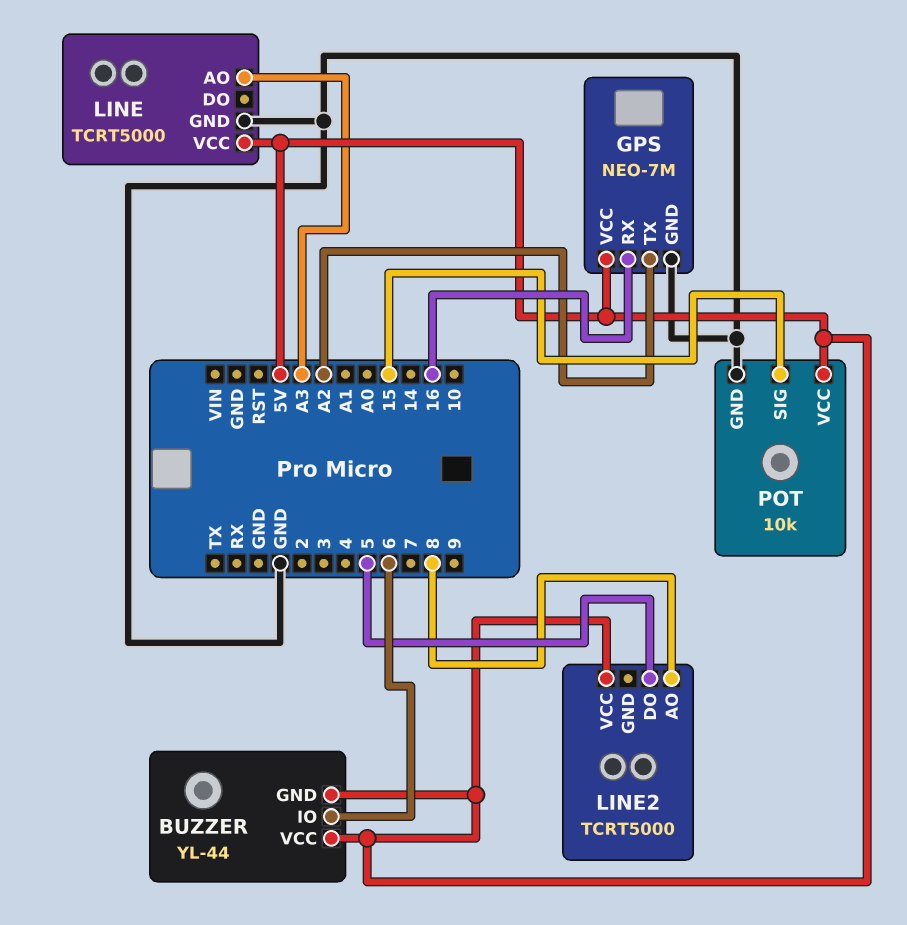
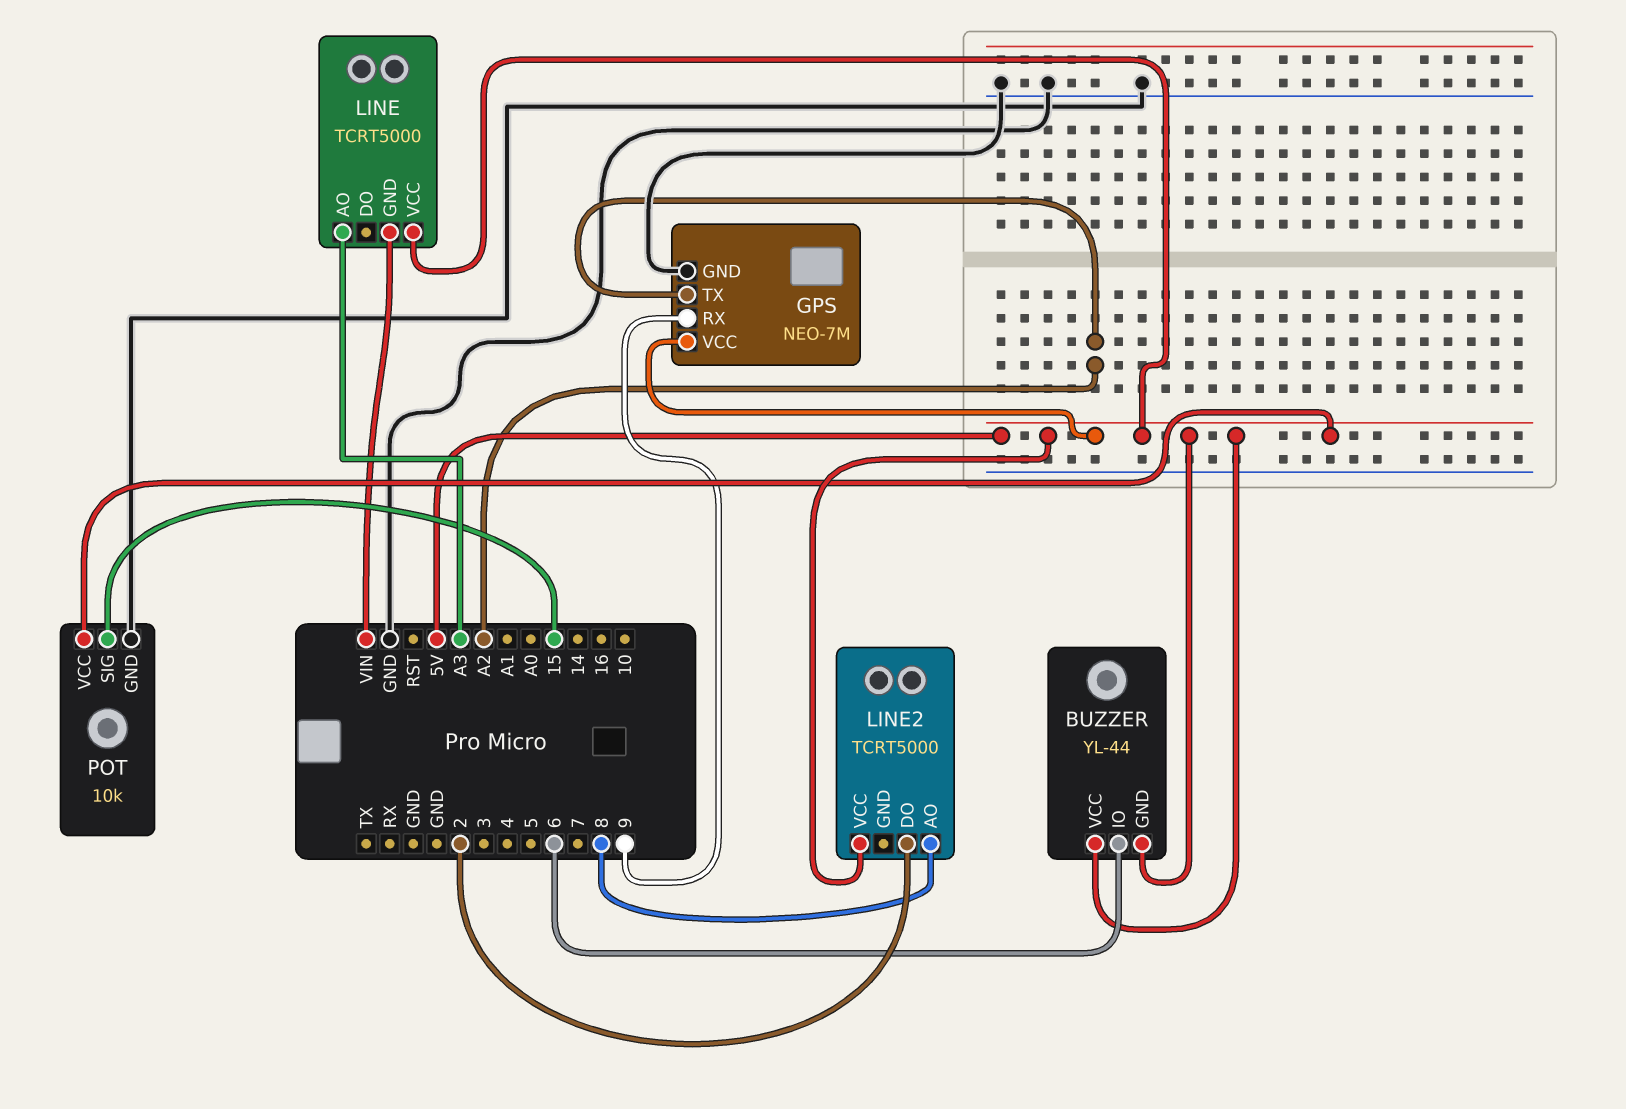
GPS pin RX: 16 -> 9
LINE pin GND: GND -> VIN
LINE2 pin DO: 5 -> 2

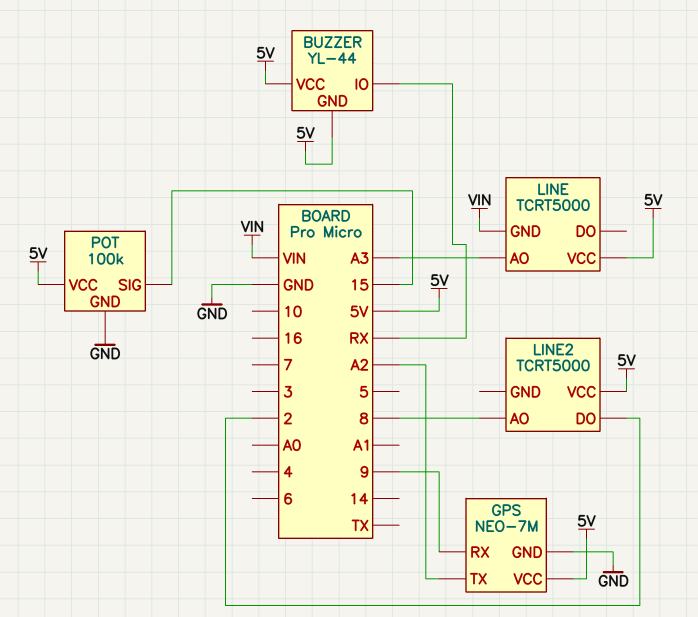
BUZZER pin IO: 6 -> RX
POT: 10k -> 100k

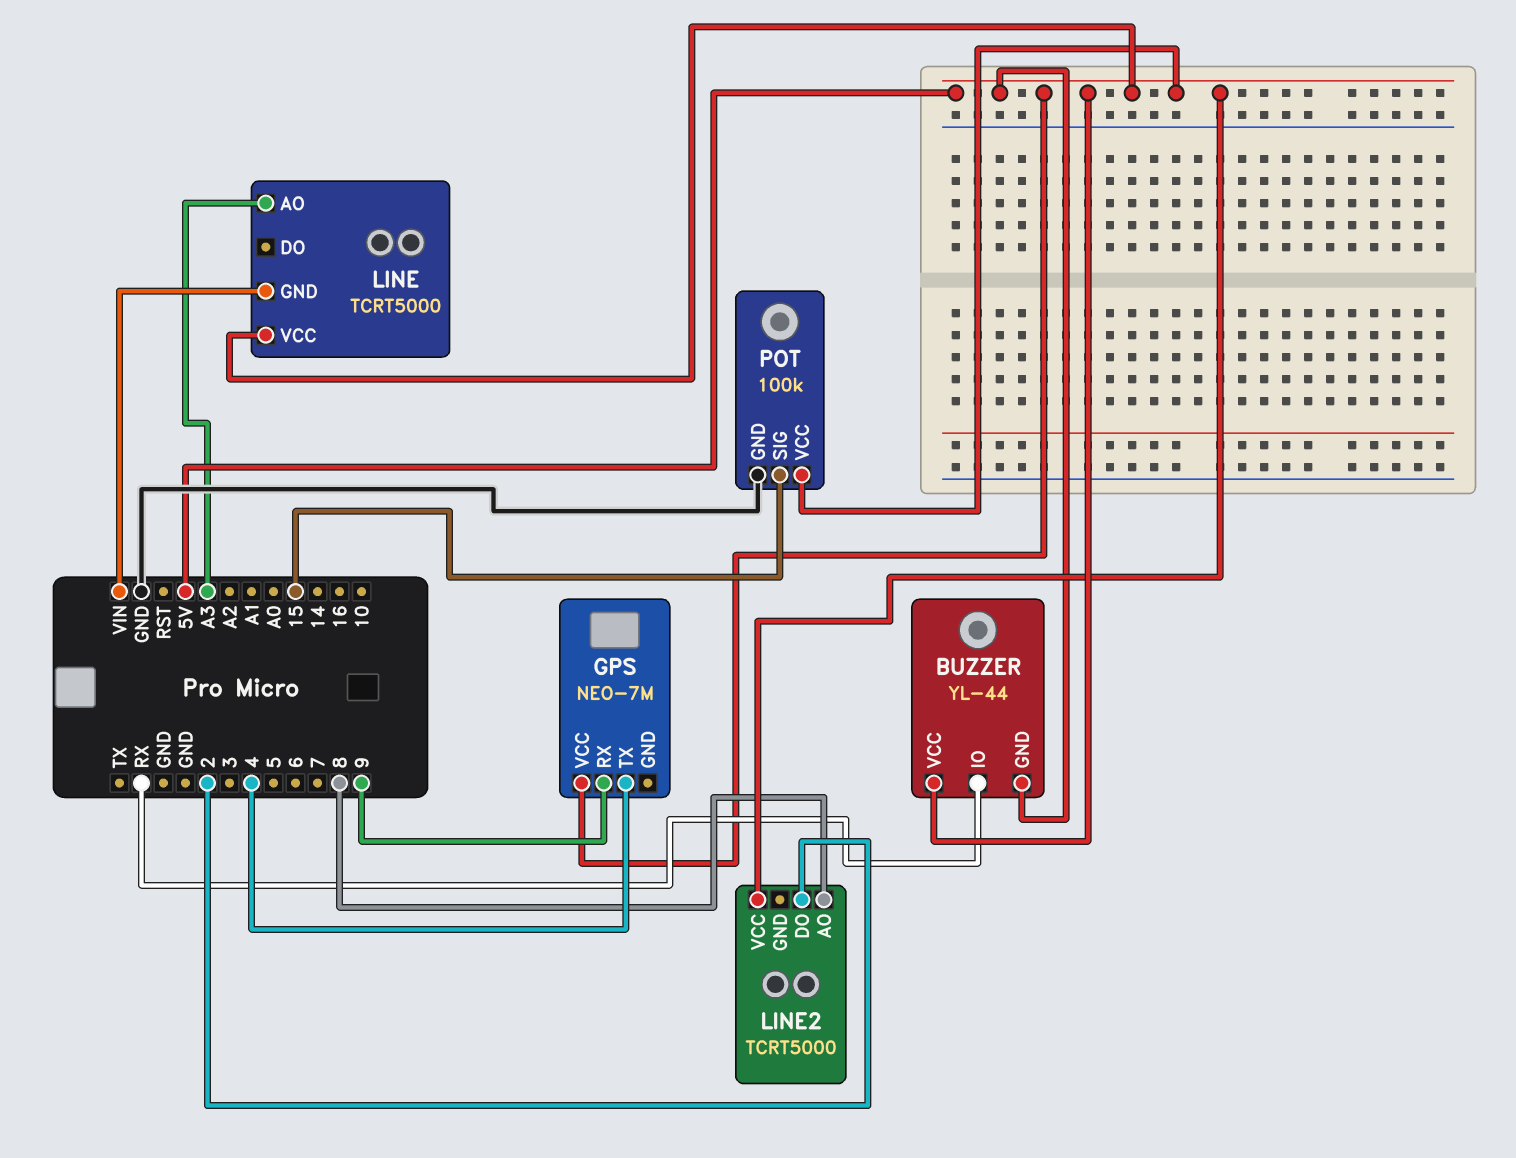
GPS pin GND: GND -> none
GPS pin TX: A2 -> 4

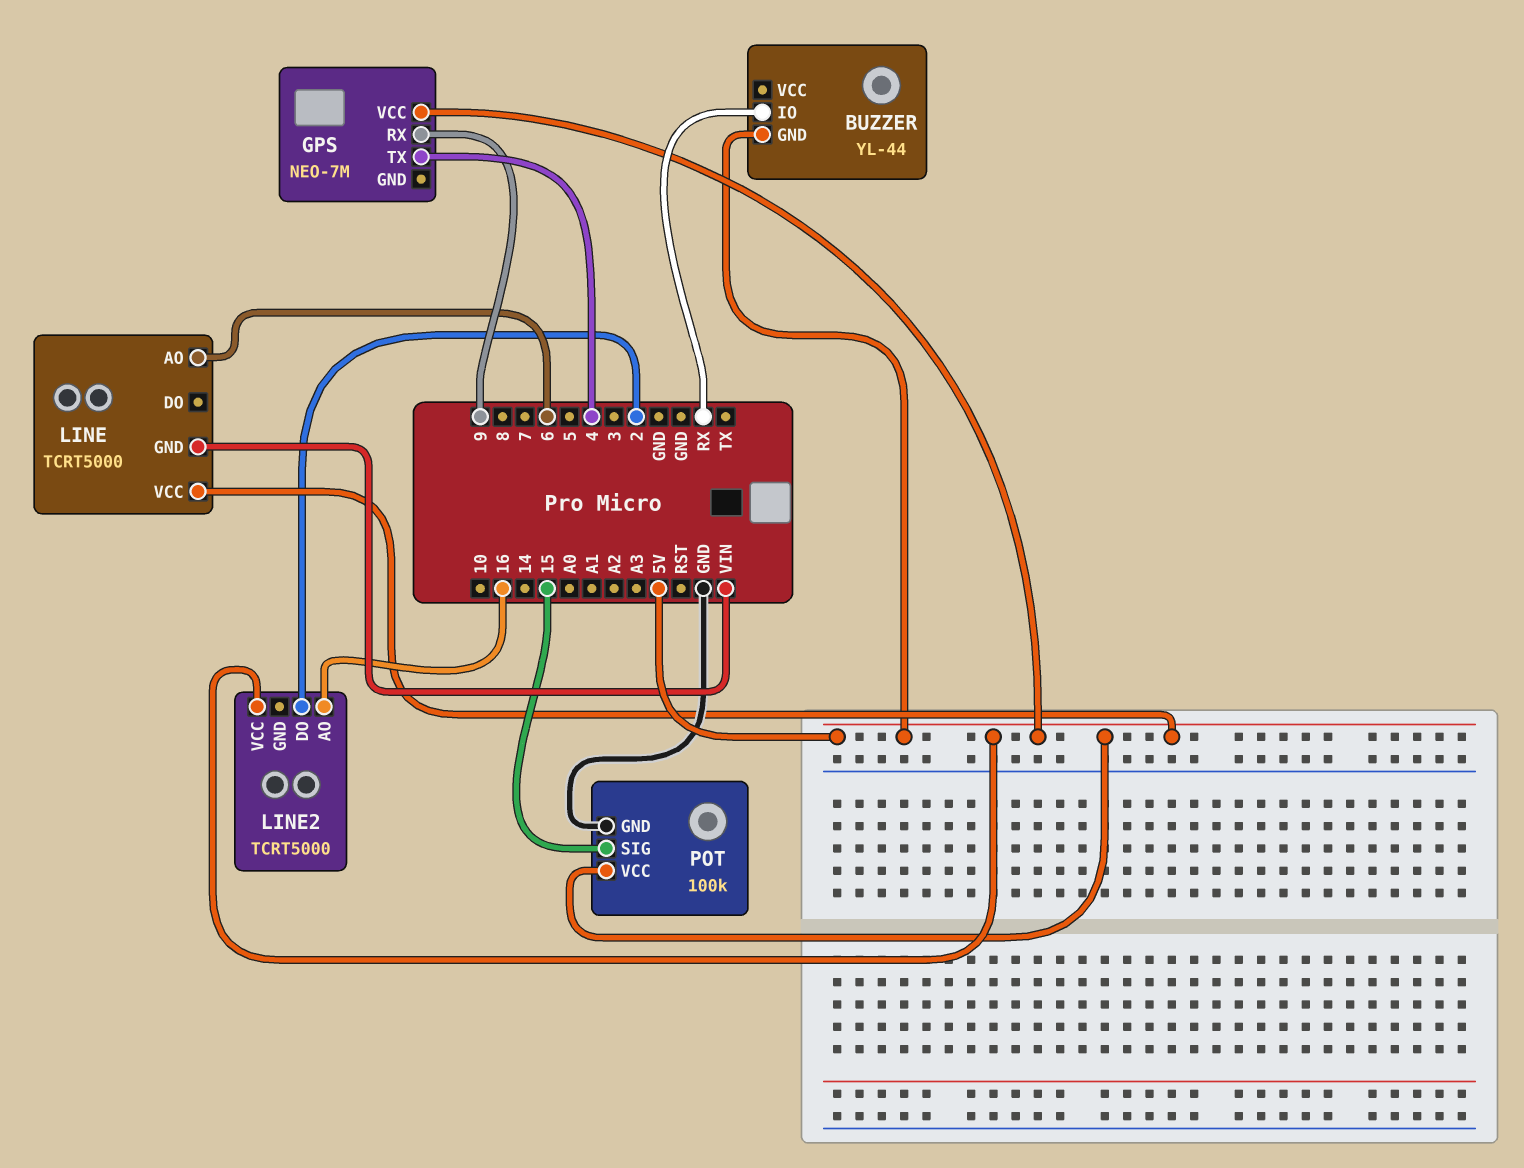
BUZZER pin VCC: 5V -> none
LINE pin AO: A3 -> 6
LINE2 pin AO: 8 -> 16

